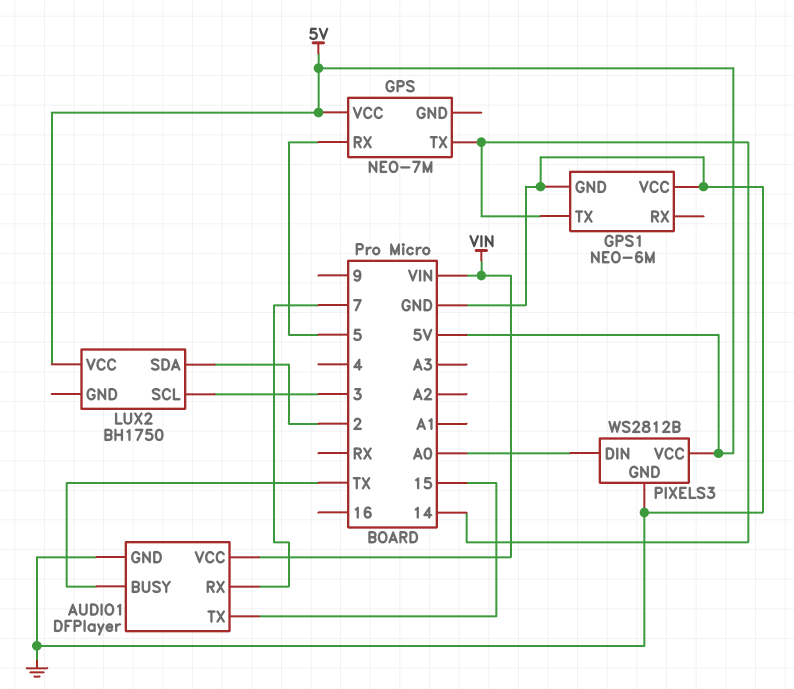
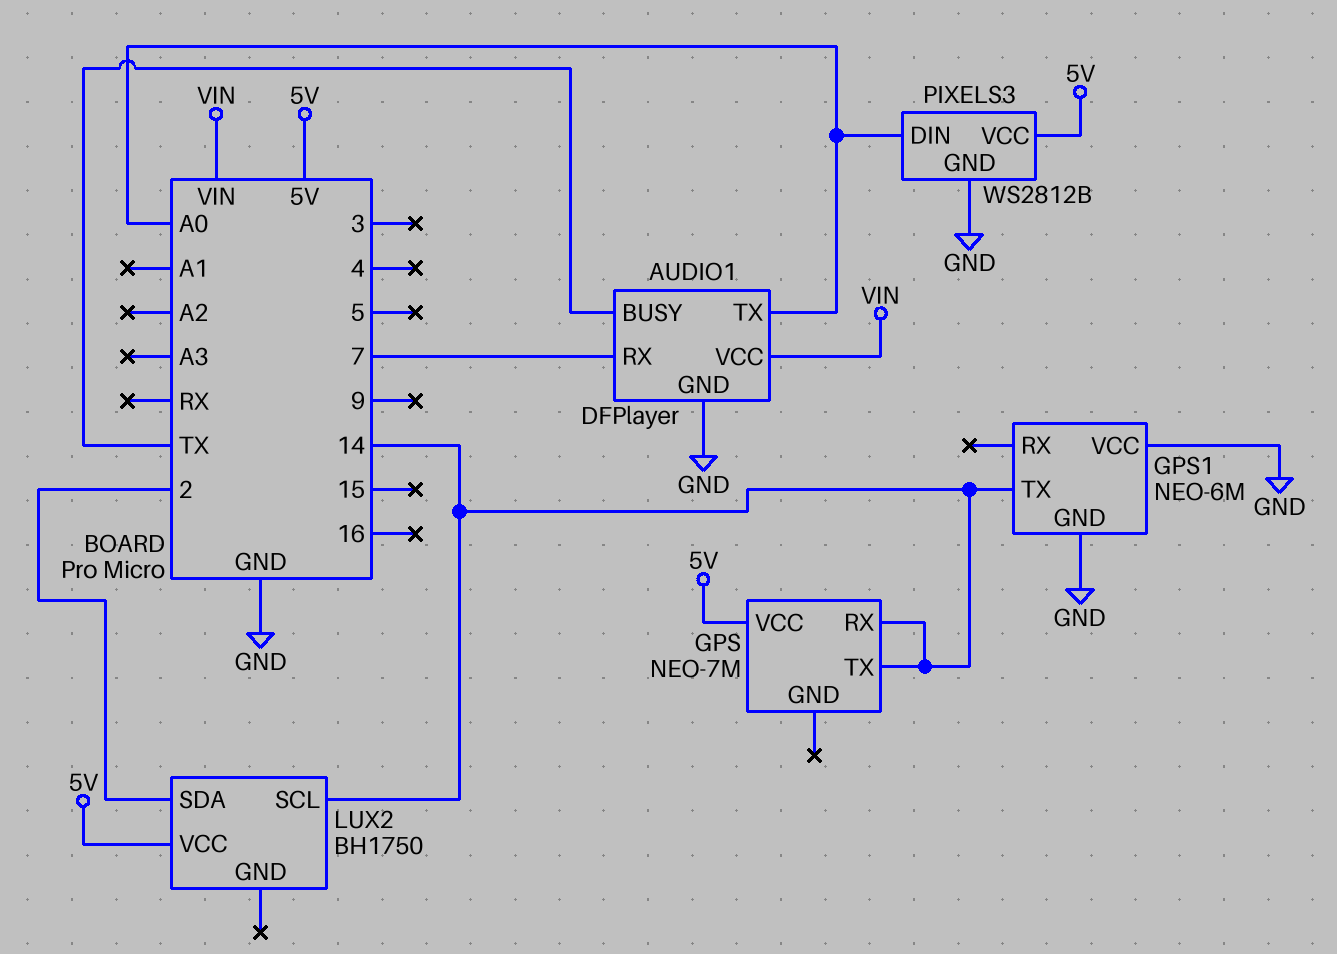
AUDIO1 pin TX: 15 -> A0
GPS pin RX: 5 -> 14
LUX2 pin SCL: 3 -> 14

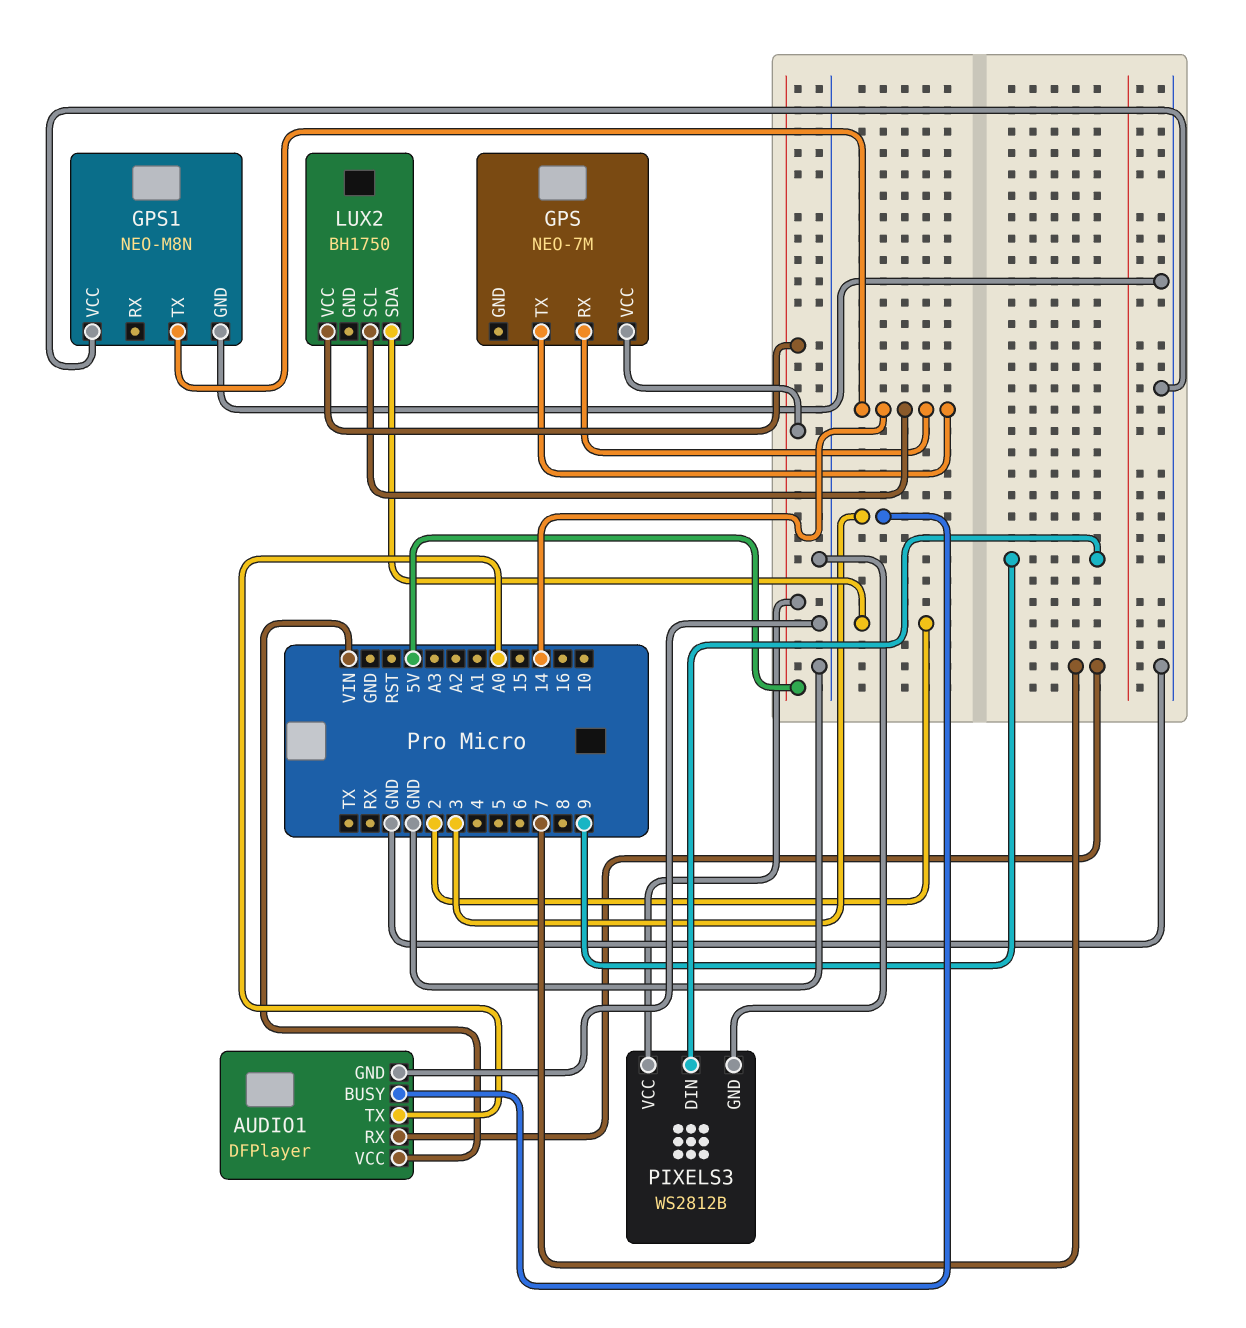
AUDIO1 pin BUSY: TX -> 3
GPS1: NEO-6M -> NEO-M8N
PIXELS3 pin DIN: A0 -> 9

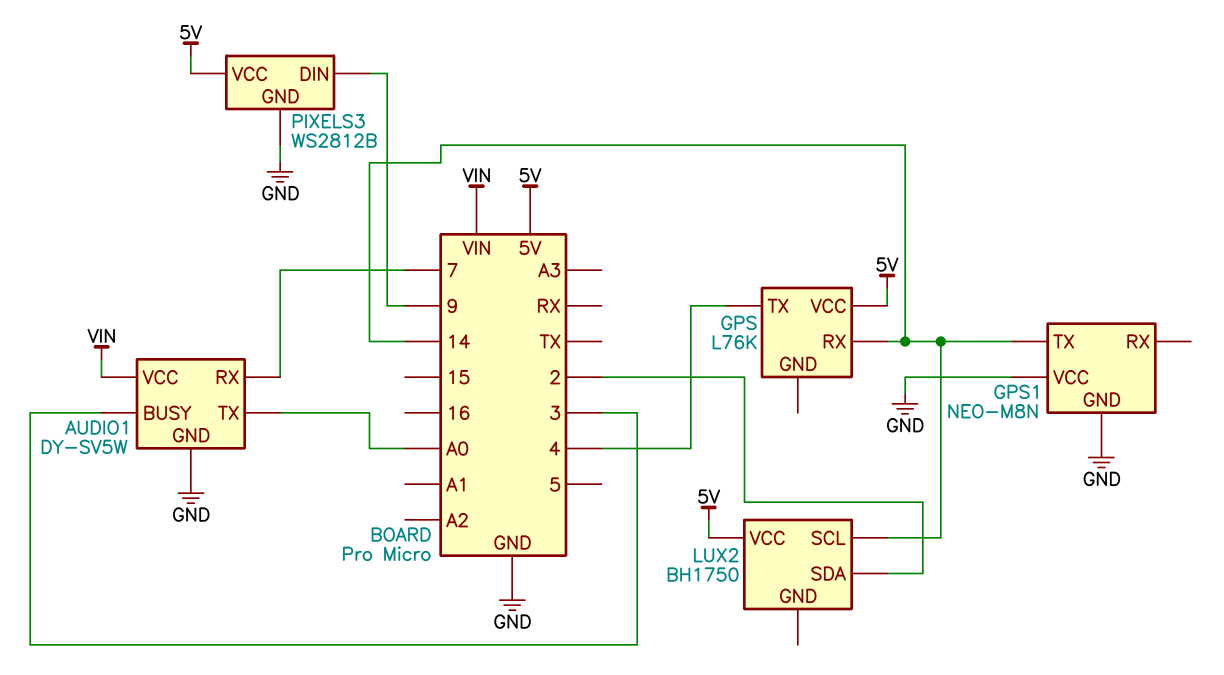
AUDIO1: DFPlayer -> DY-SV5W
GPS: NEO-7M -> L76K
GPS pin TX: 14 -> 4

